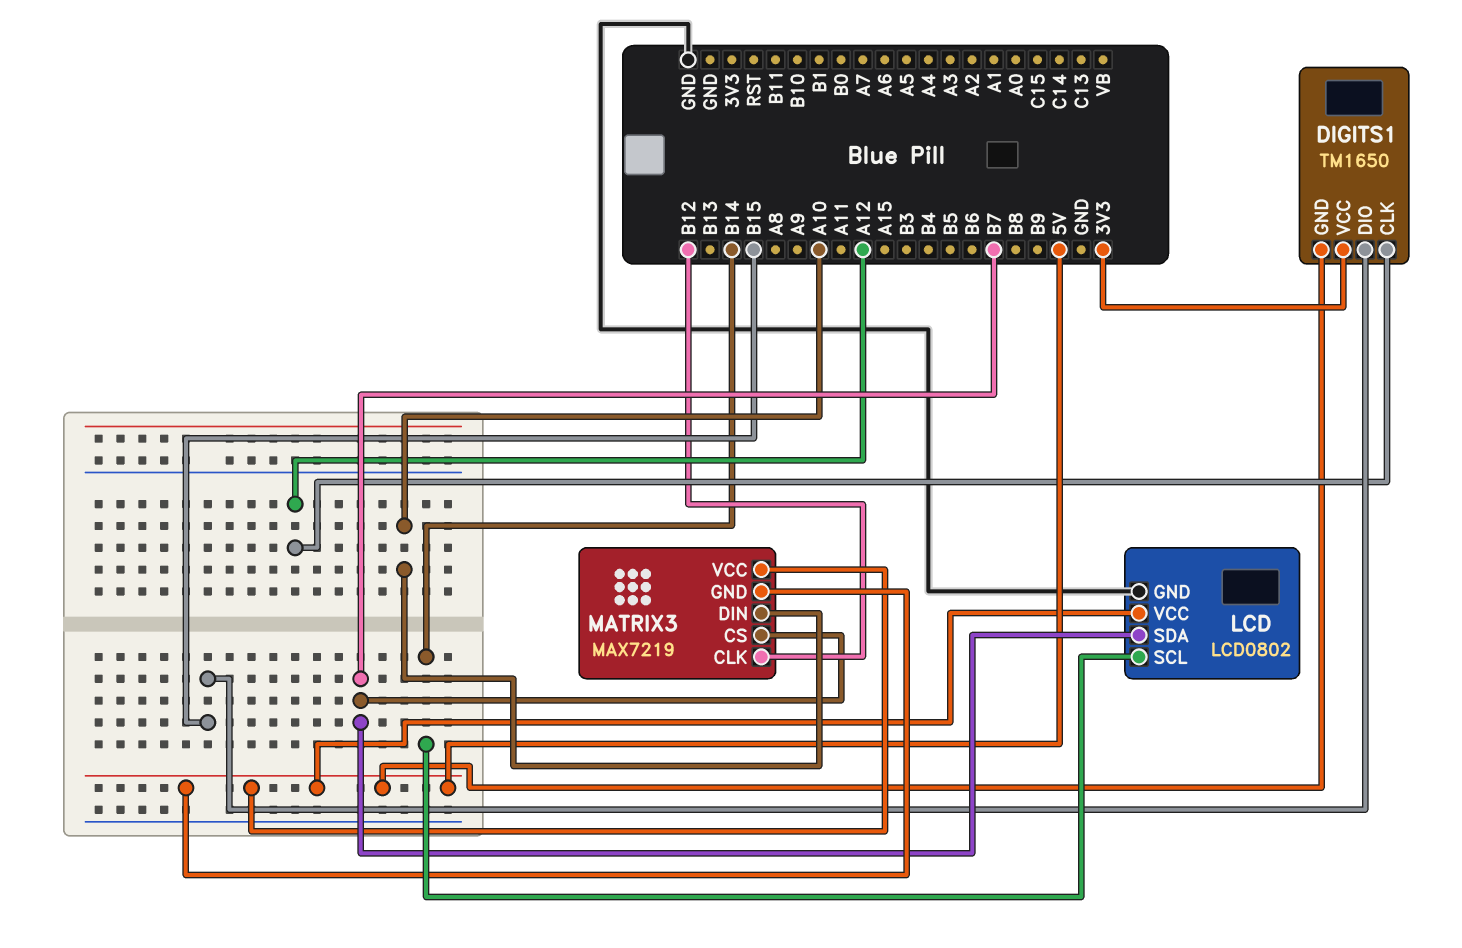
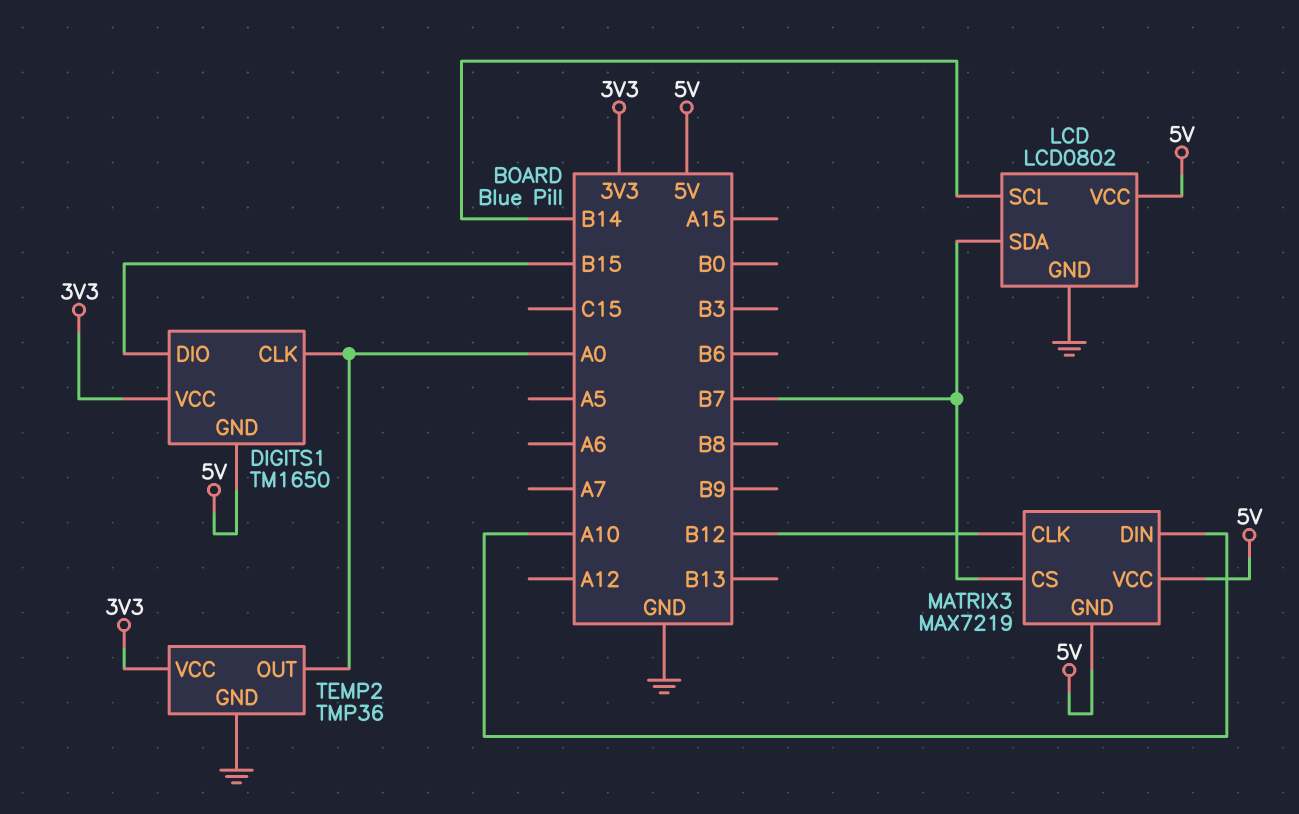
DIGITS1 pin CLK: A12 -> A0
TEMP2: none -> TMP36
TEMP2 pin GND: none -> GND
TEMP2 pin OUT: none -> A0
TEMP2 pin VCC: none -> 3V3

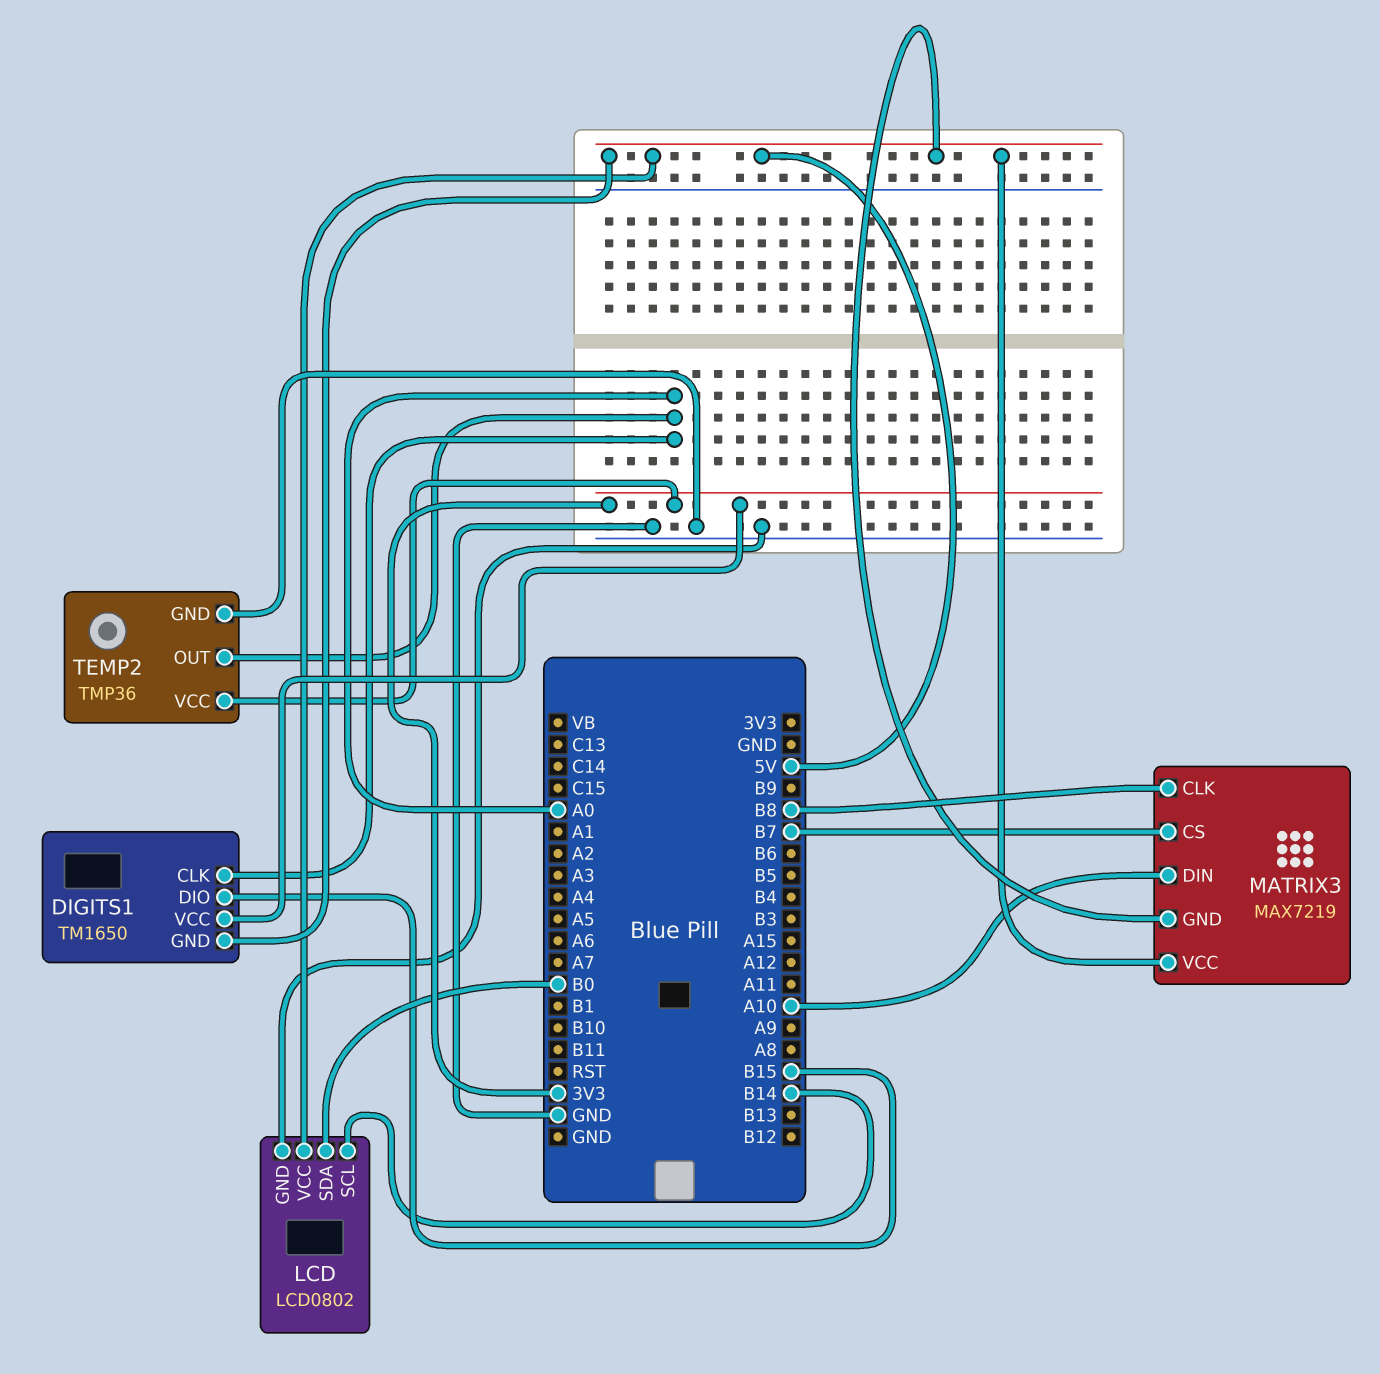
LCD pin SDA: B7 -> B0
MATRIX3 pin CLK: B12 -> B8

